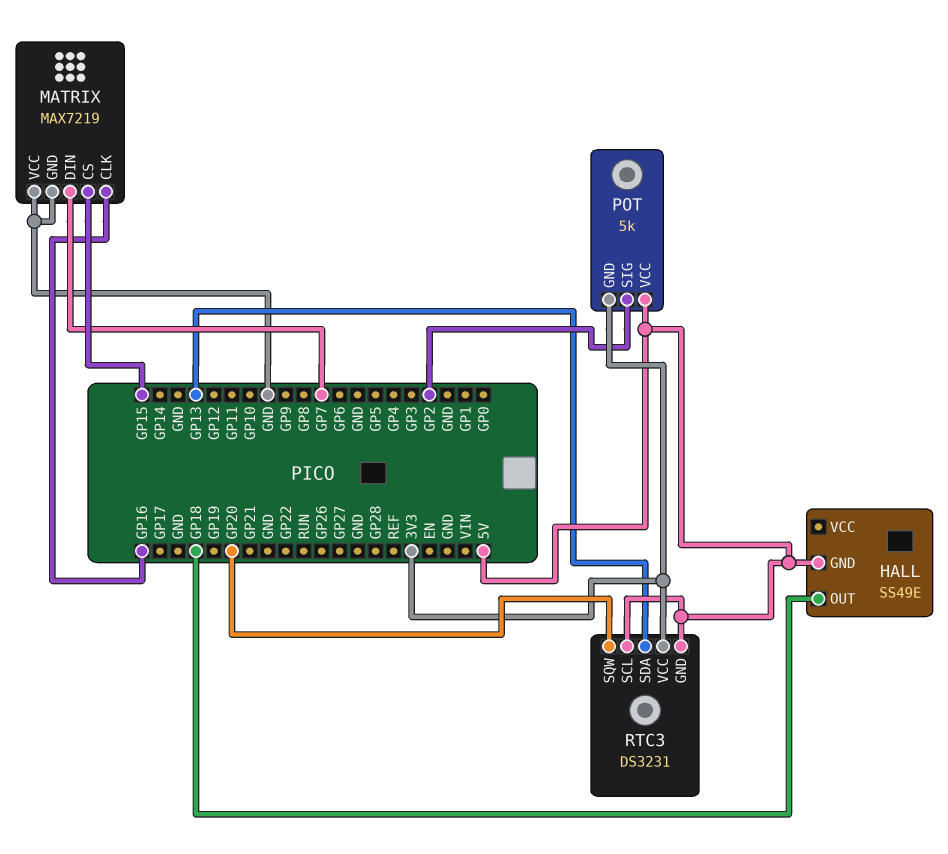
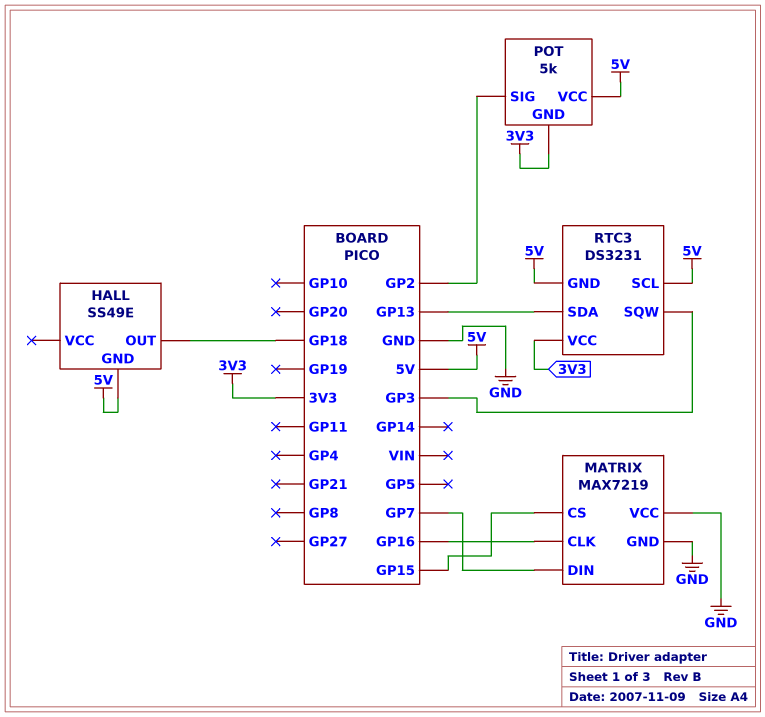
RTC3 pin SQW: GP20 -> GP3

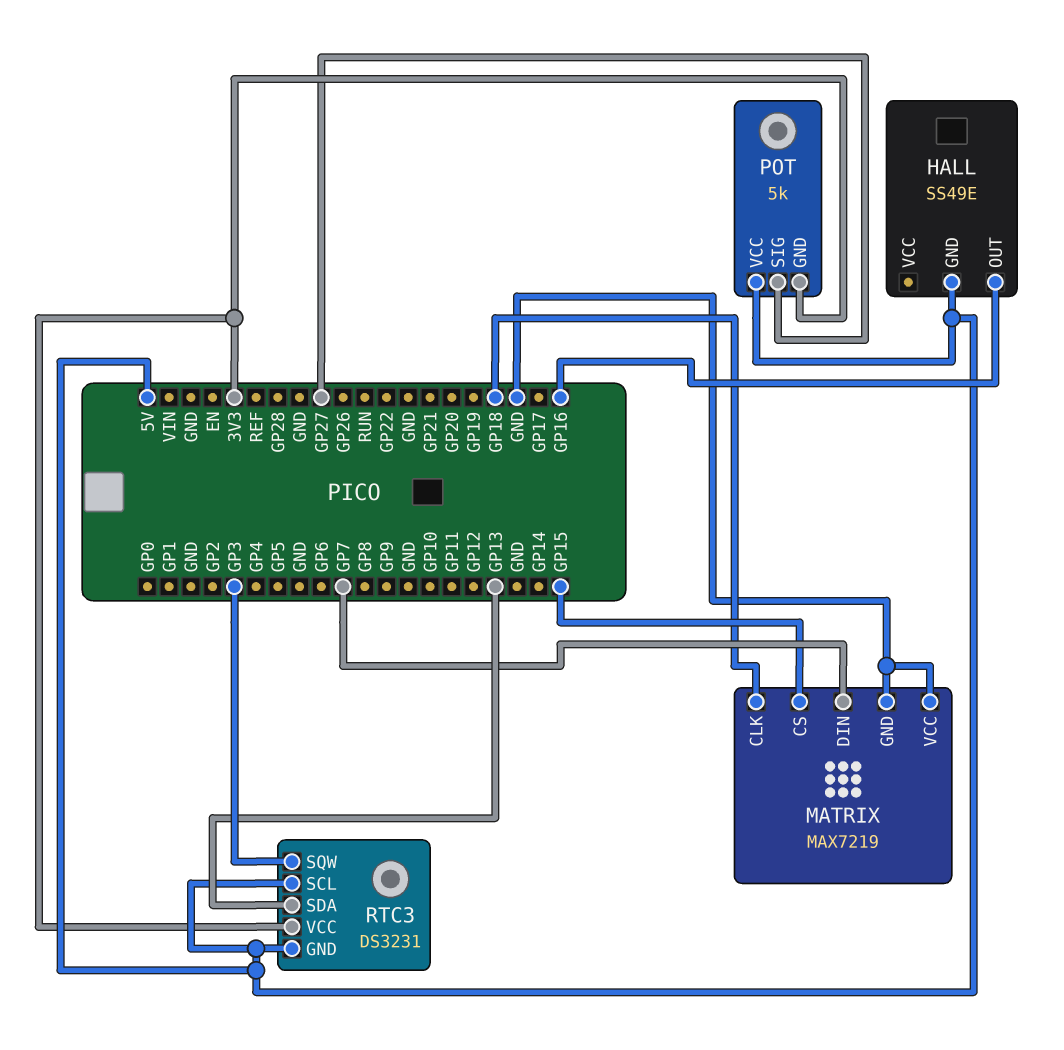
HALL pin OUT: GP18 -> GP16
MATRIX pin CLK: GP16 -> GP18
POT pin SIG: GP2 -> GP27

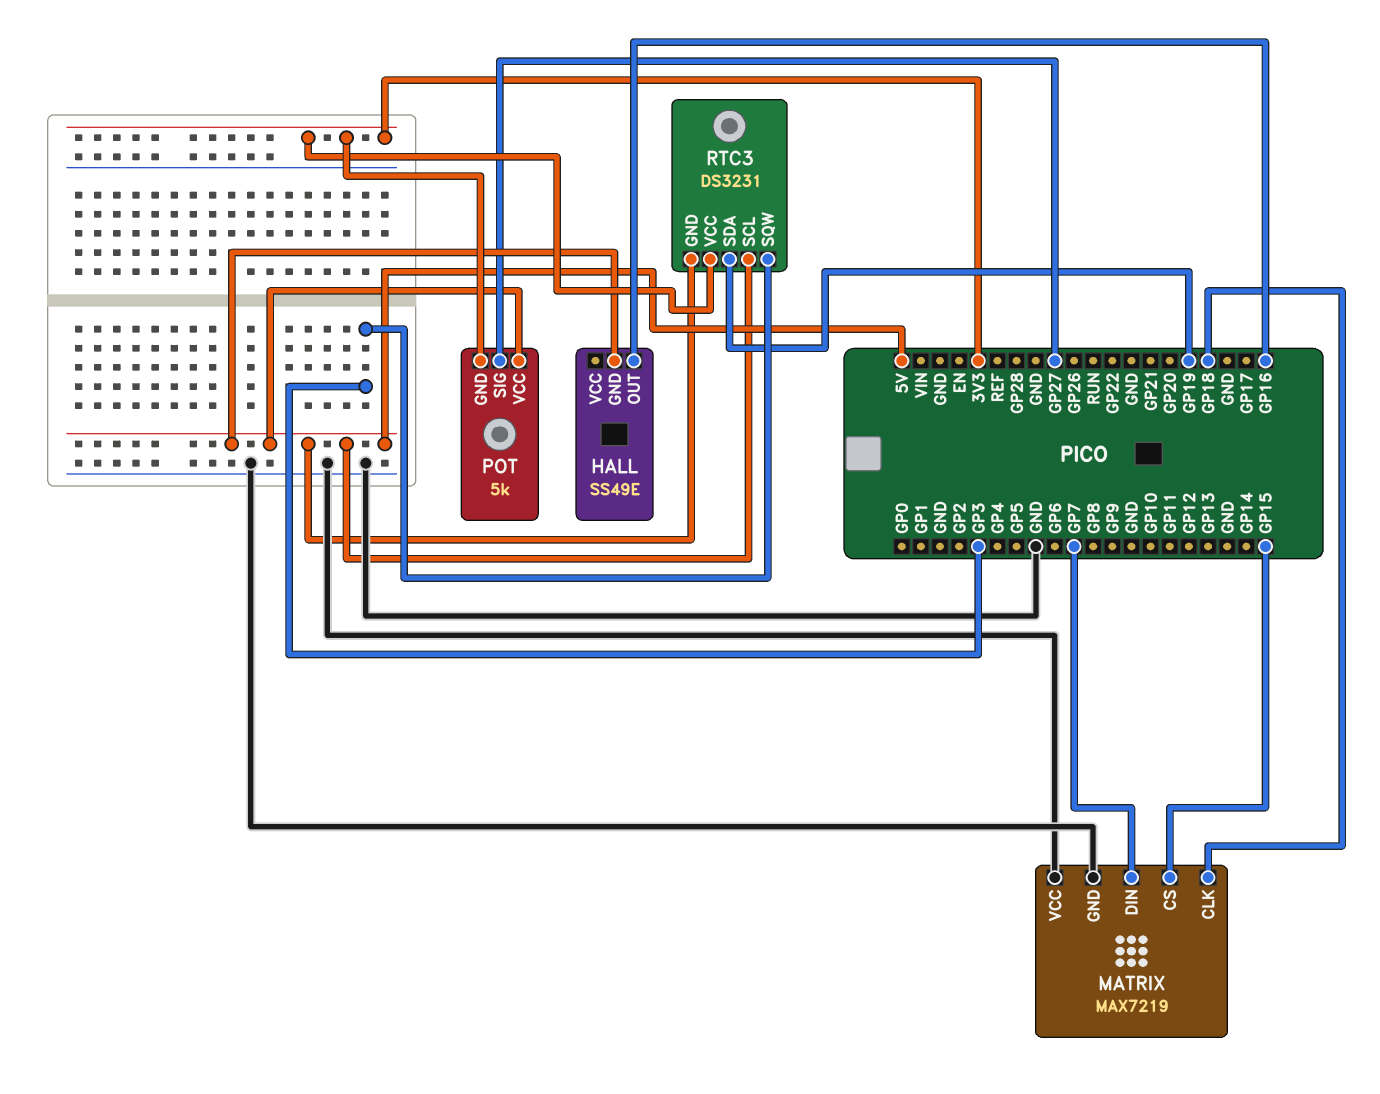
RTC3 pin SDA: GP13 -> GP19

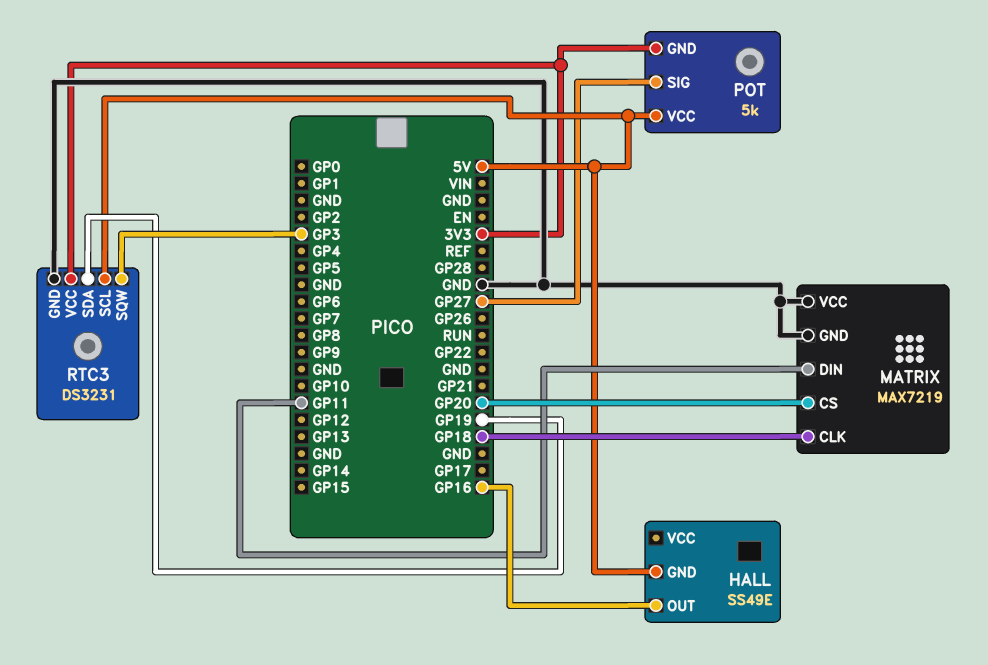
MATRIX pin CS: GP15 -> GP20
MATRIX pin DIN: GP7 -> GP11
RTC3 pin GND: 5V -> GND

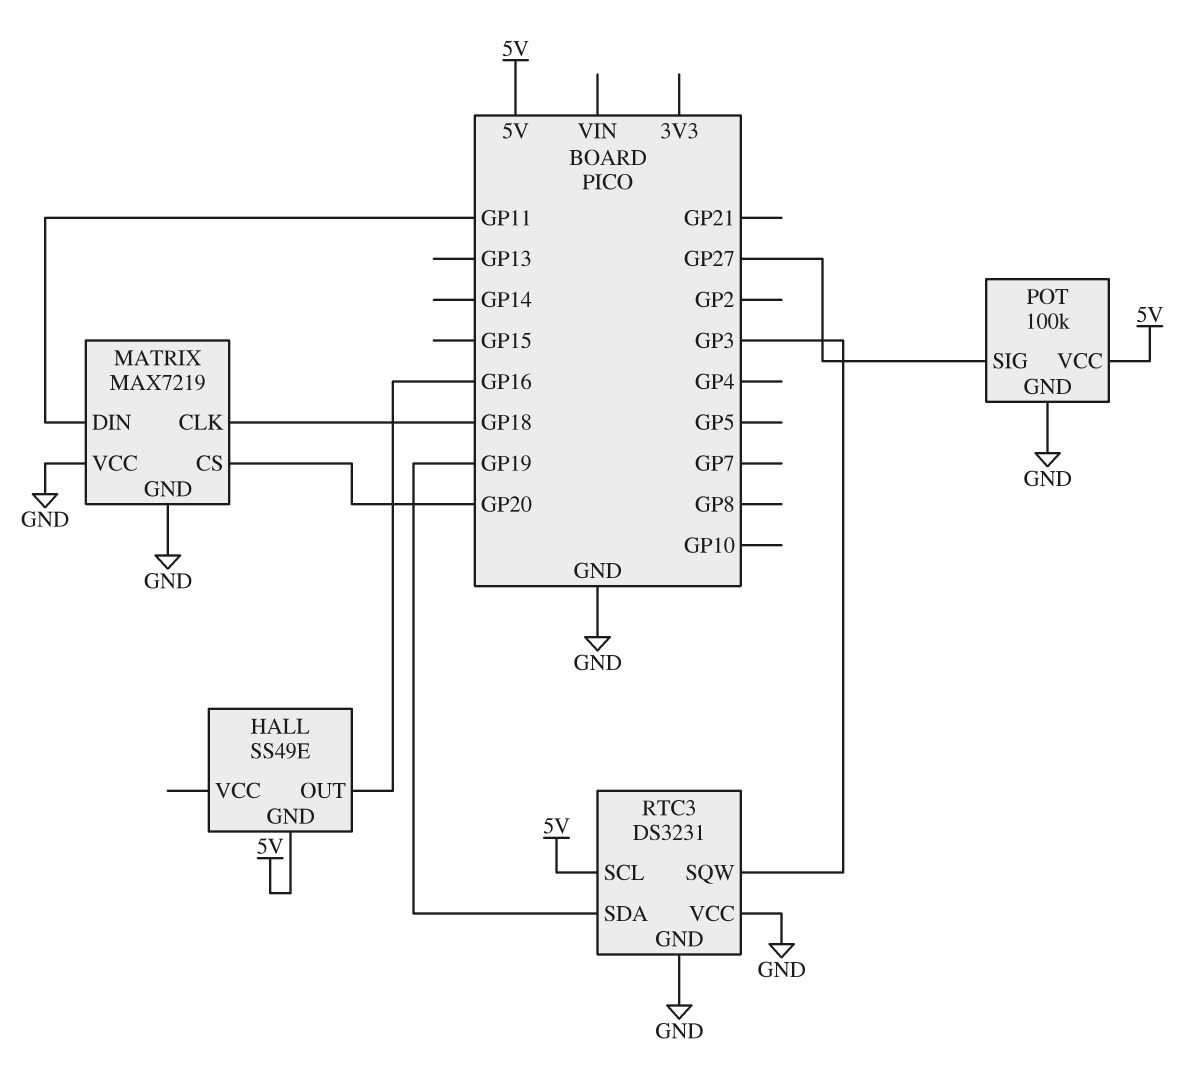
POT: 5k -> 100k
POT pin GND: 3V3 -> GND
RTC3 pin VCC: 3V3 -> GND

